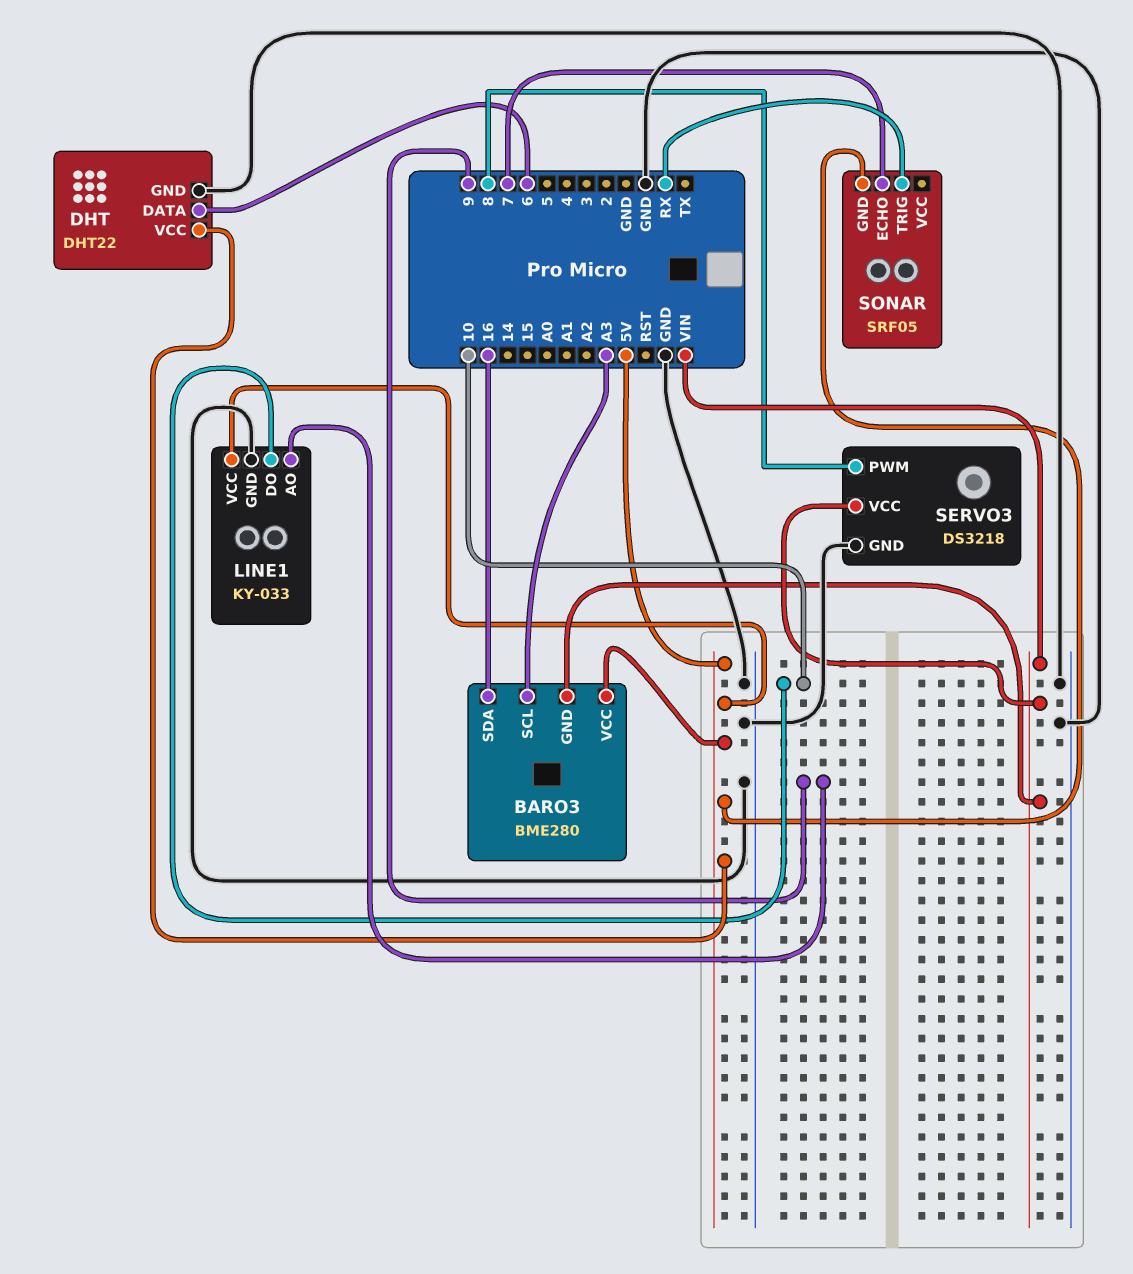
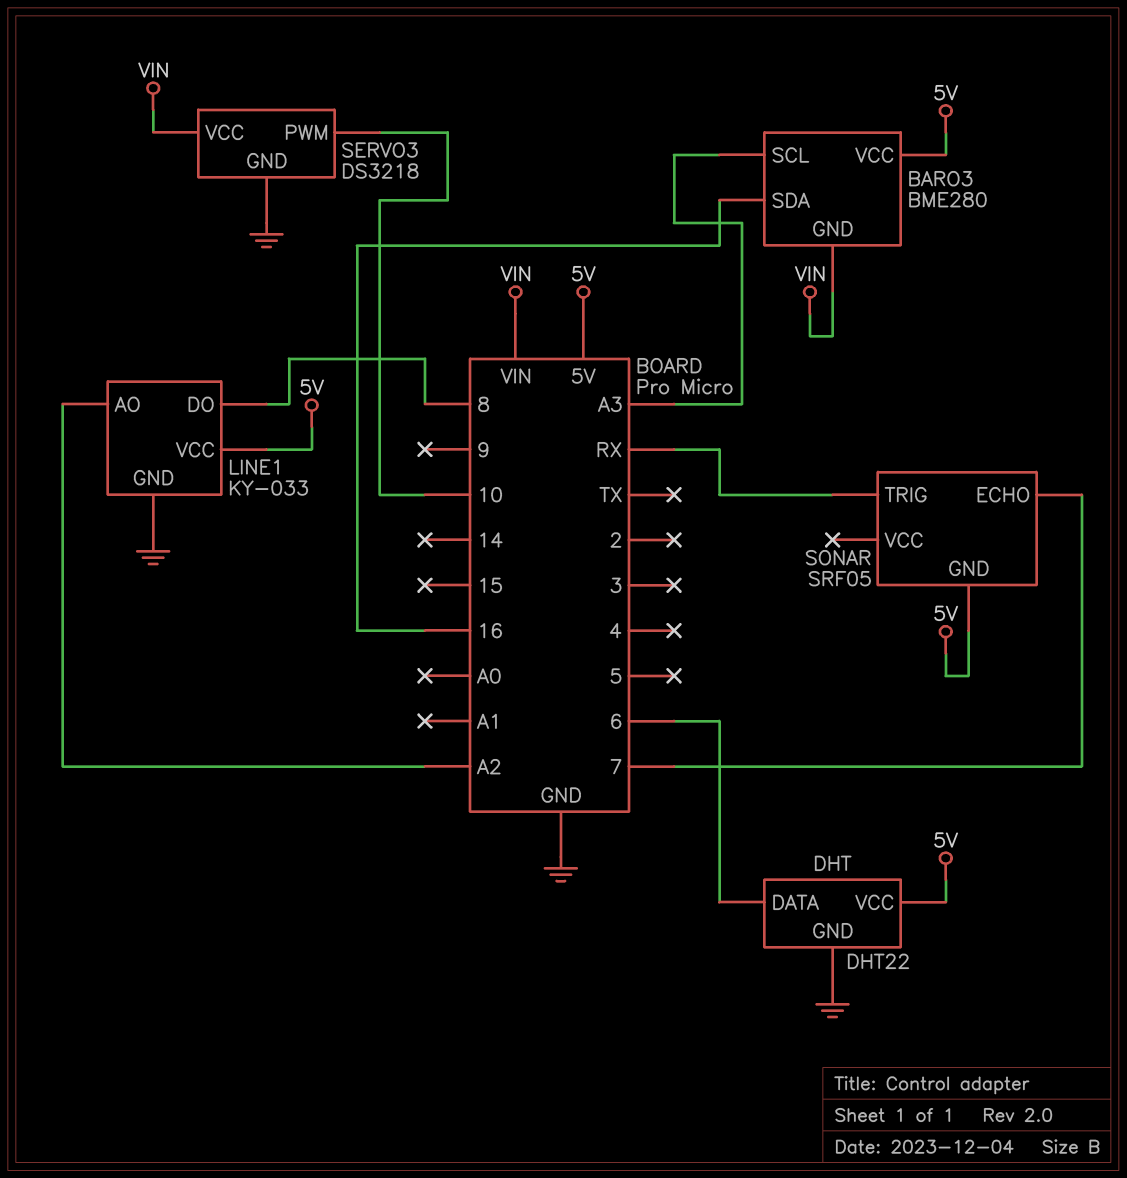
LINE1 pin AO: 9 -> A2
LINE1 pin DO: 10 -> 8
SERVO3 pin PWM: 8 -> 10

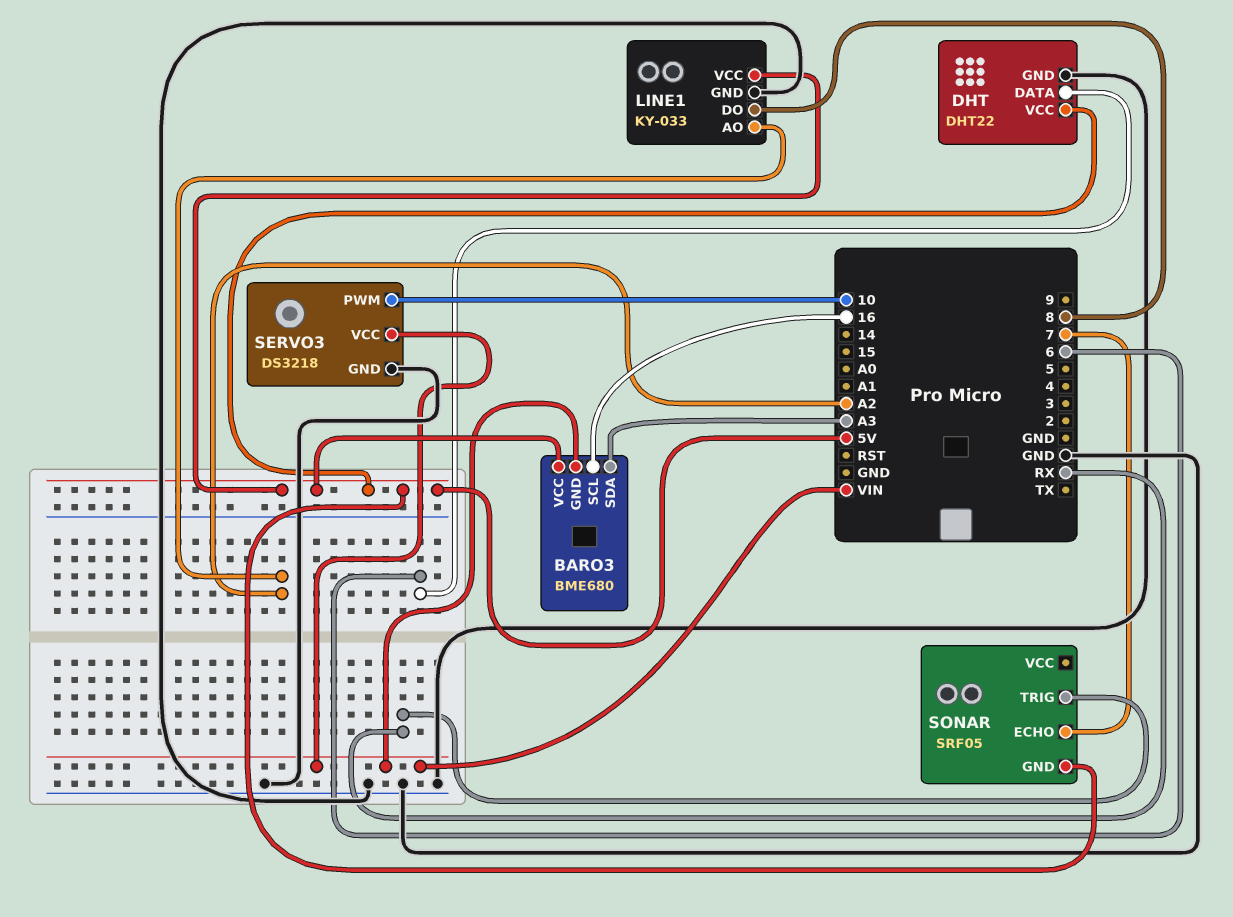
BARO3: BME280 -> BME680
BARO3 pin SCL: A3 -> 16
BARO3 pin SDA: 16 -> A3

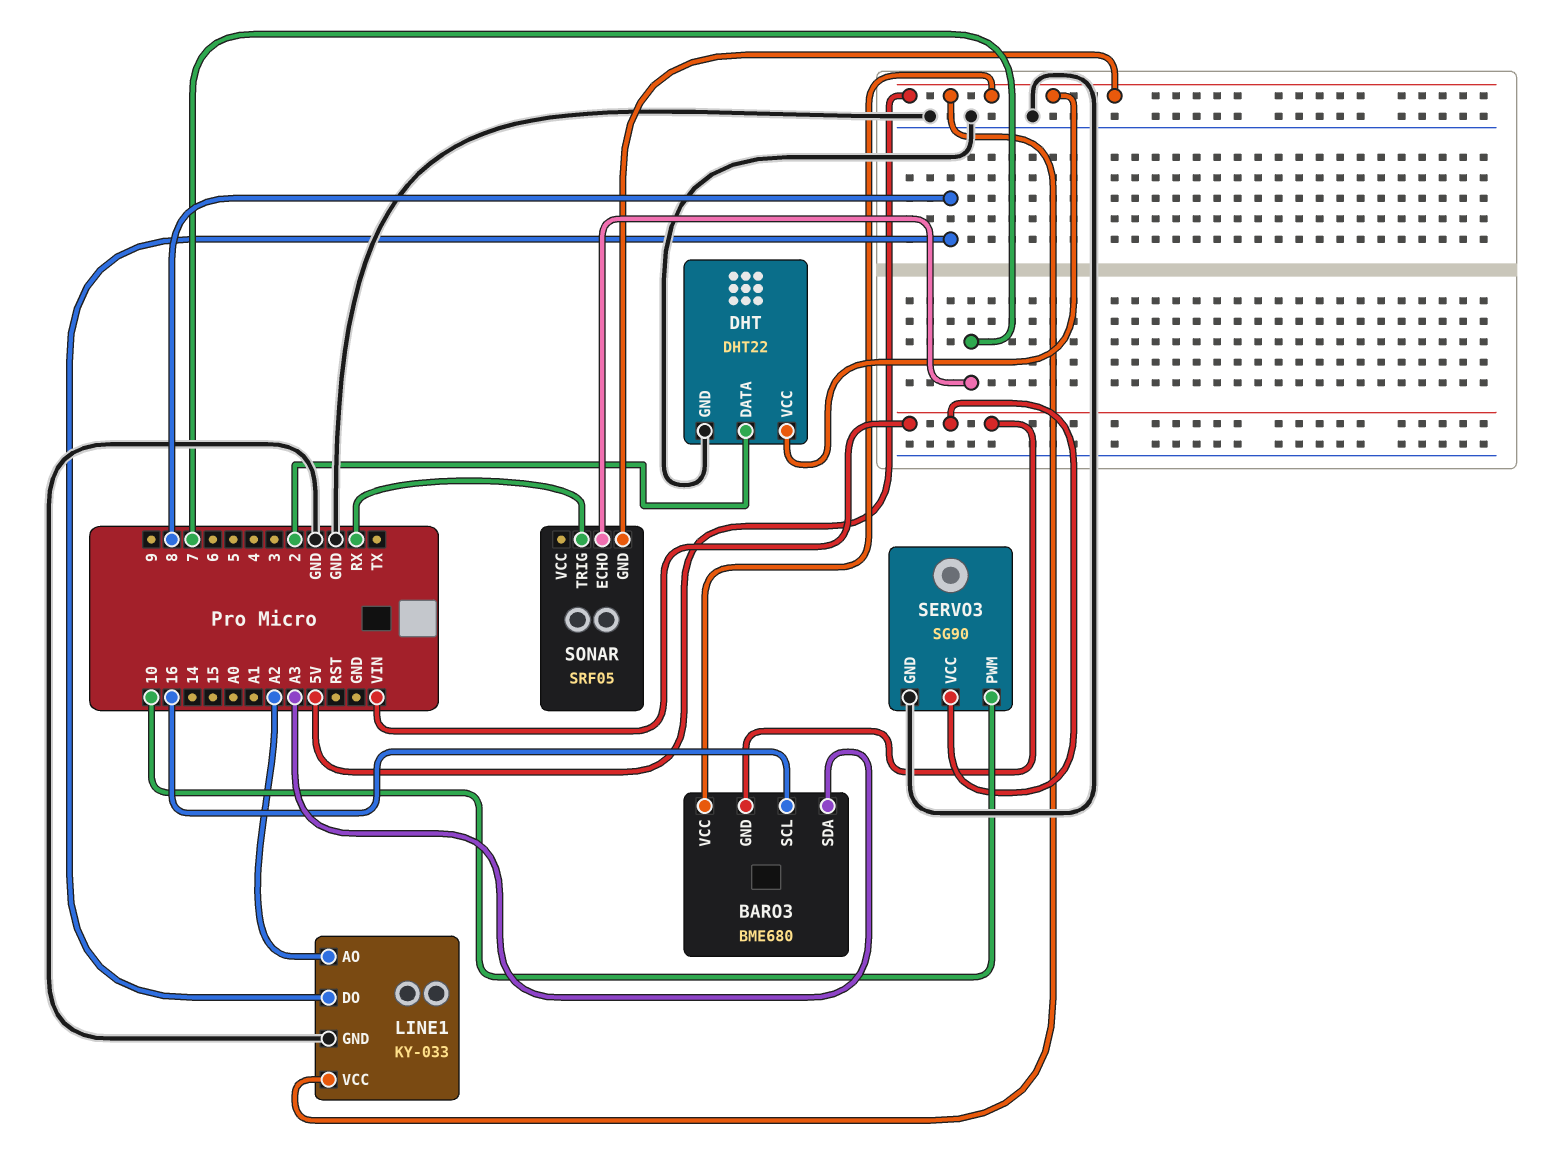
DHT pin DATA: 6 -> 2
SERVO3: DS3218 -> SG90

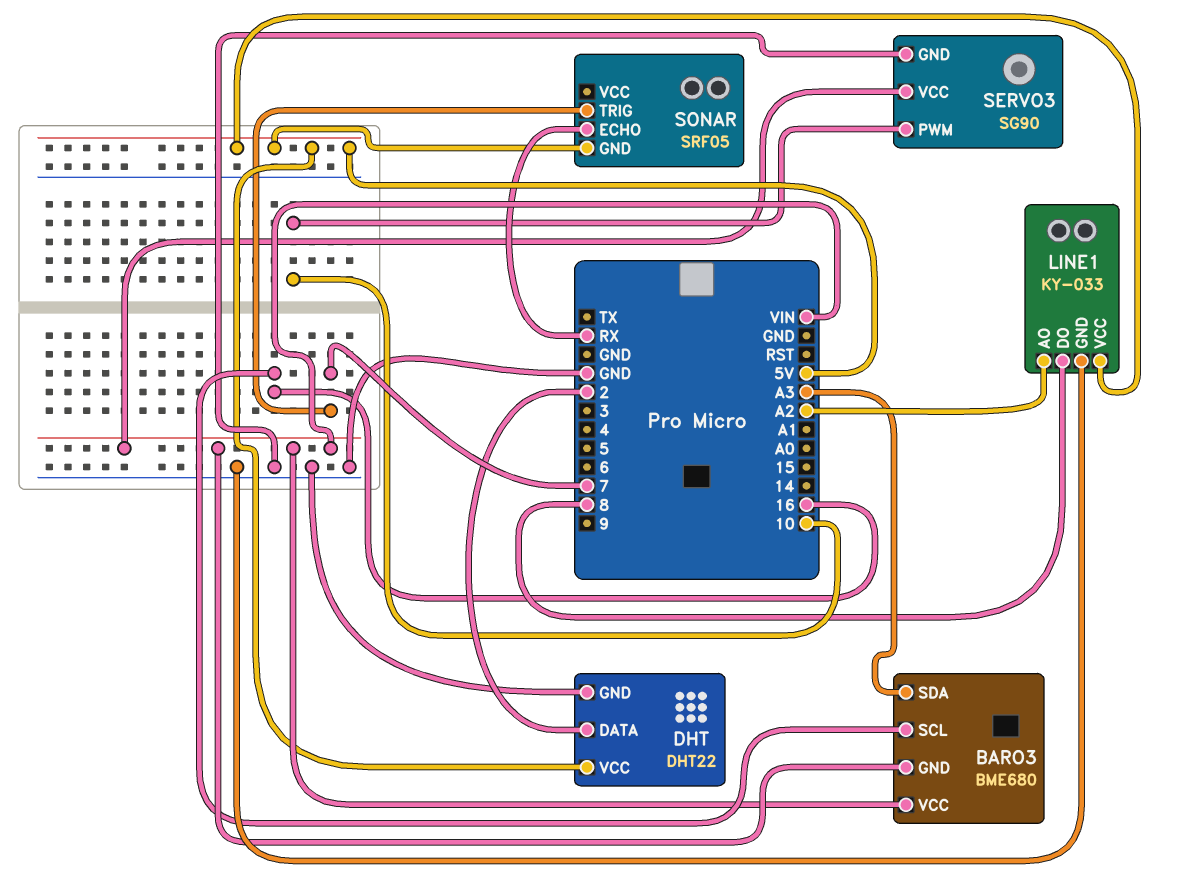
BARO3 pin VCC: 5V -> VIN
SONAR pin ECHO: 7 -> RX
SONAR pin TRIG: RX -> 7

